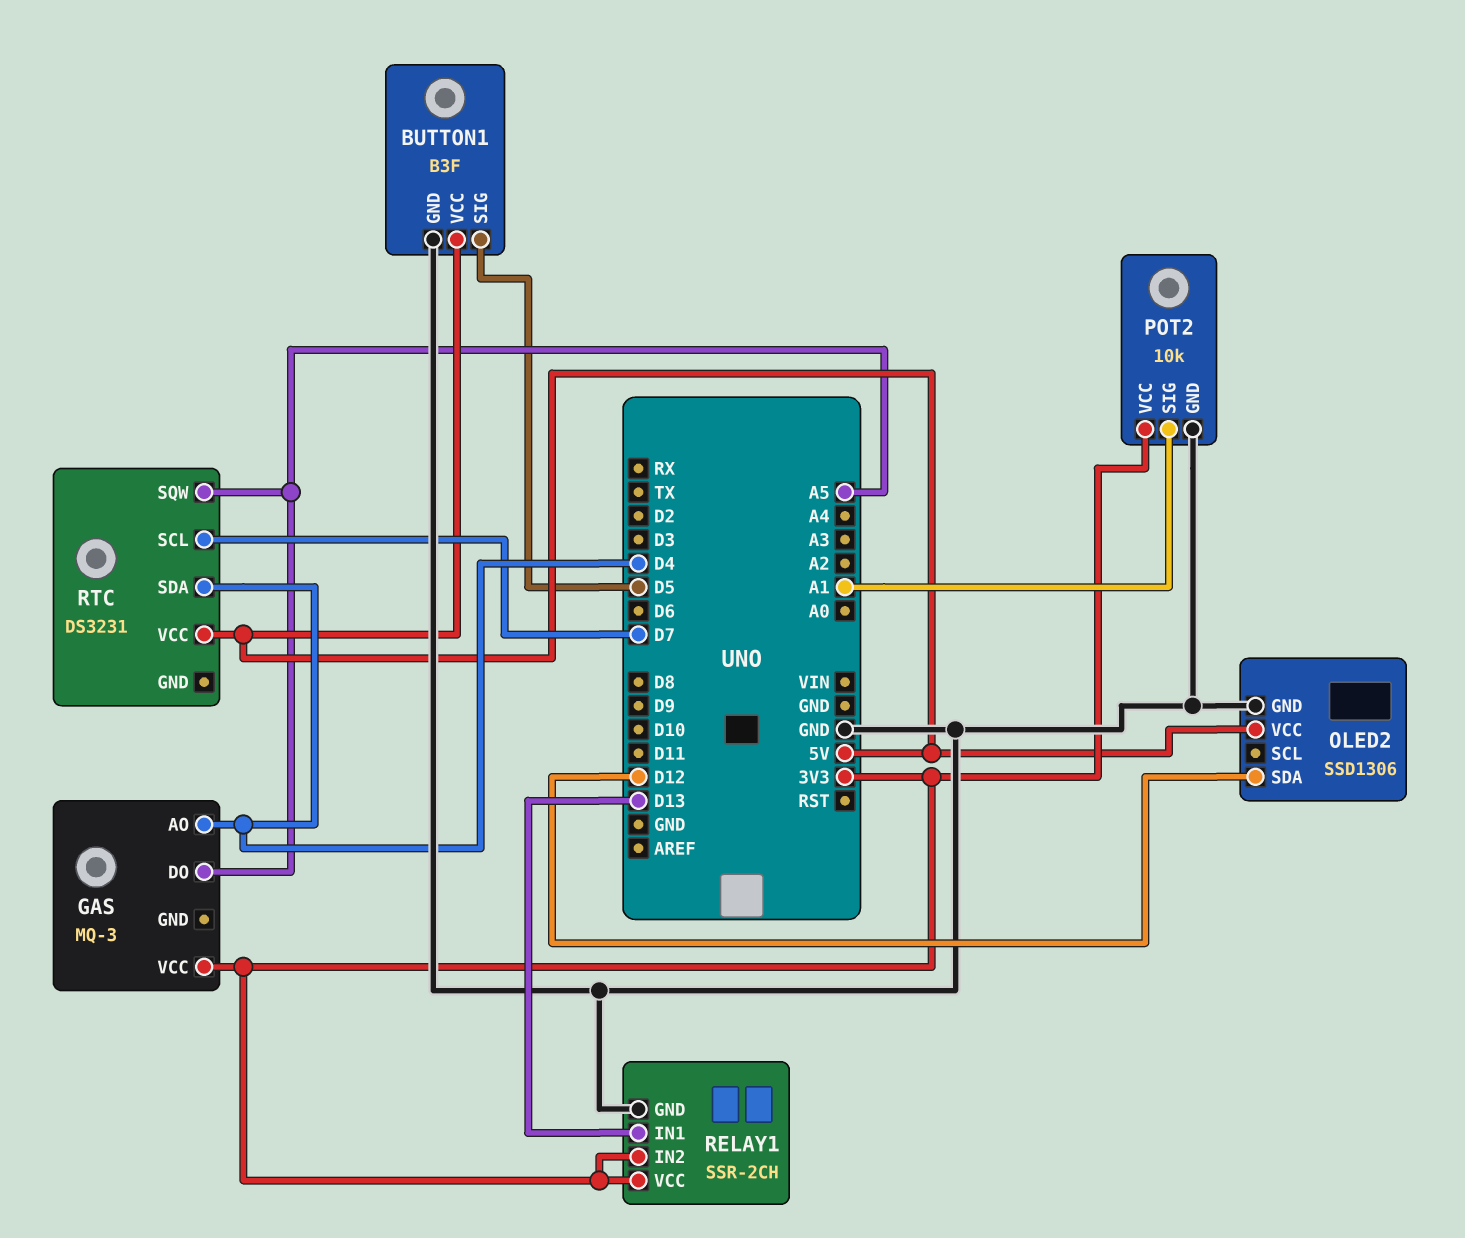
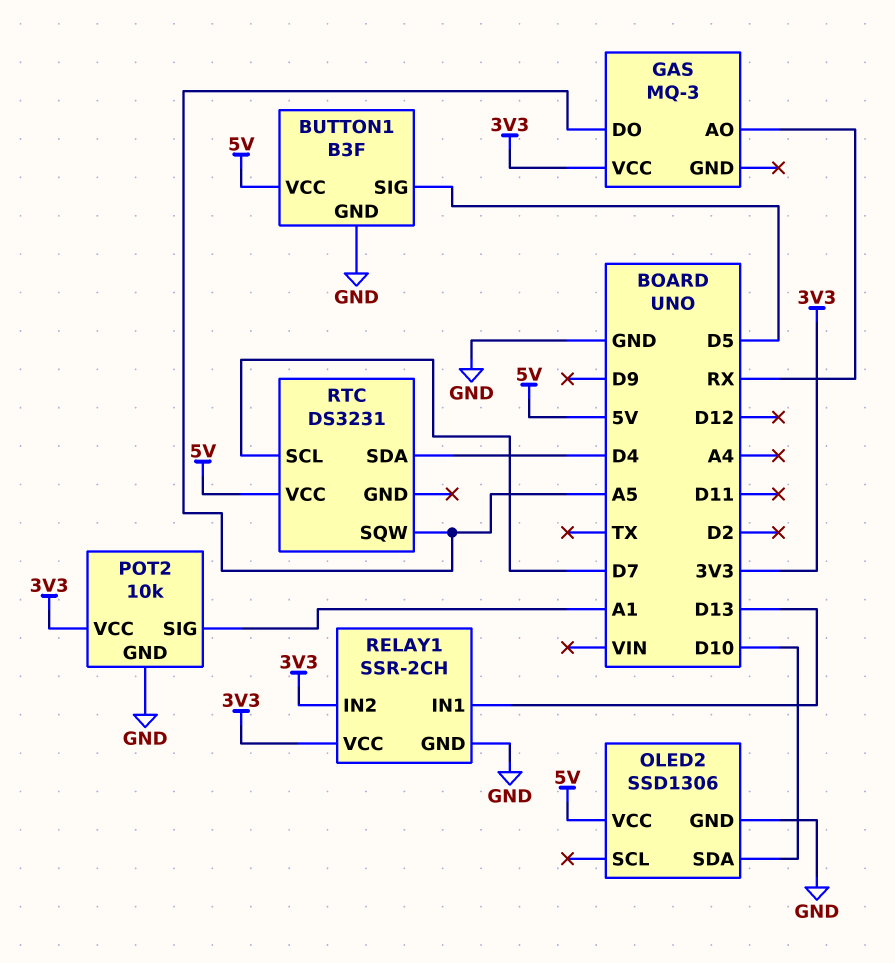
GAS pin AO: D4 -> RX
OLED2 pin SDA: D12 -> D10

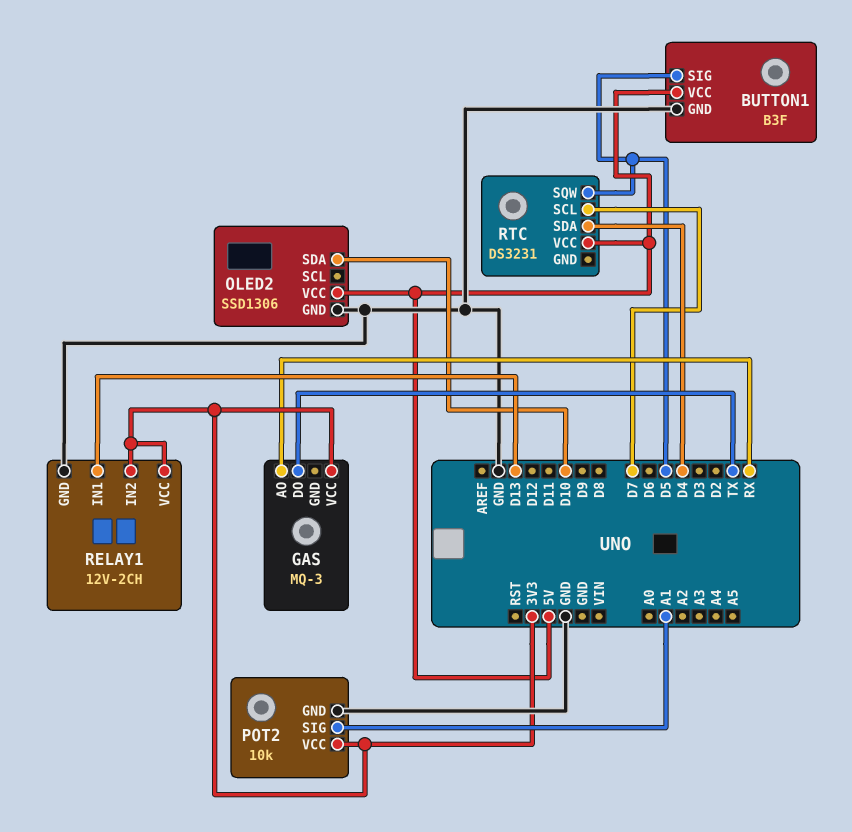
GAS pin DO: A5 -> TX
RELAY1: SSR-2CH -> 12V-2CH
RTC pin SQW: A5 -> D5

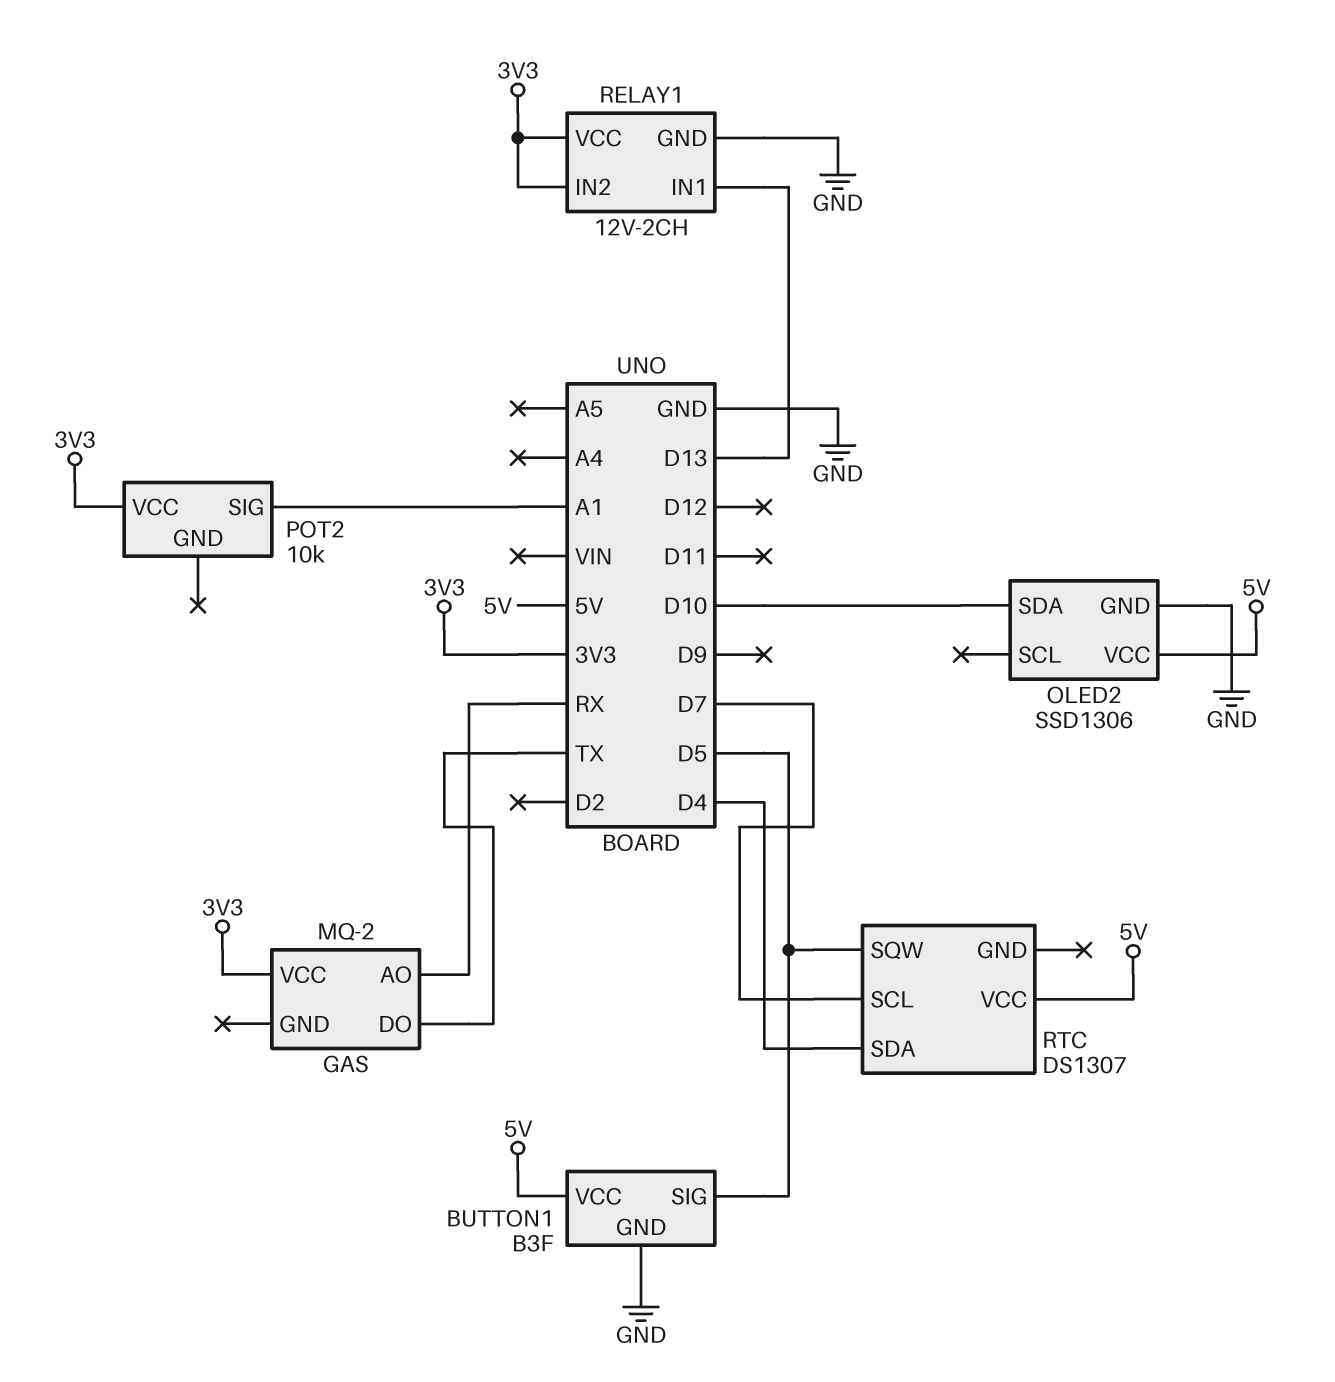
GAS: MQ-3 -> MQ-2
POT2 pin GND: GND -> none
RTC: DS3231 -> DS1307

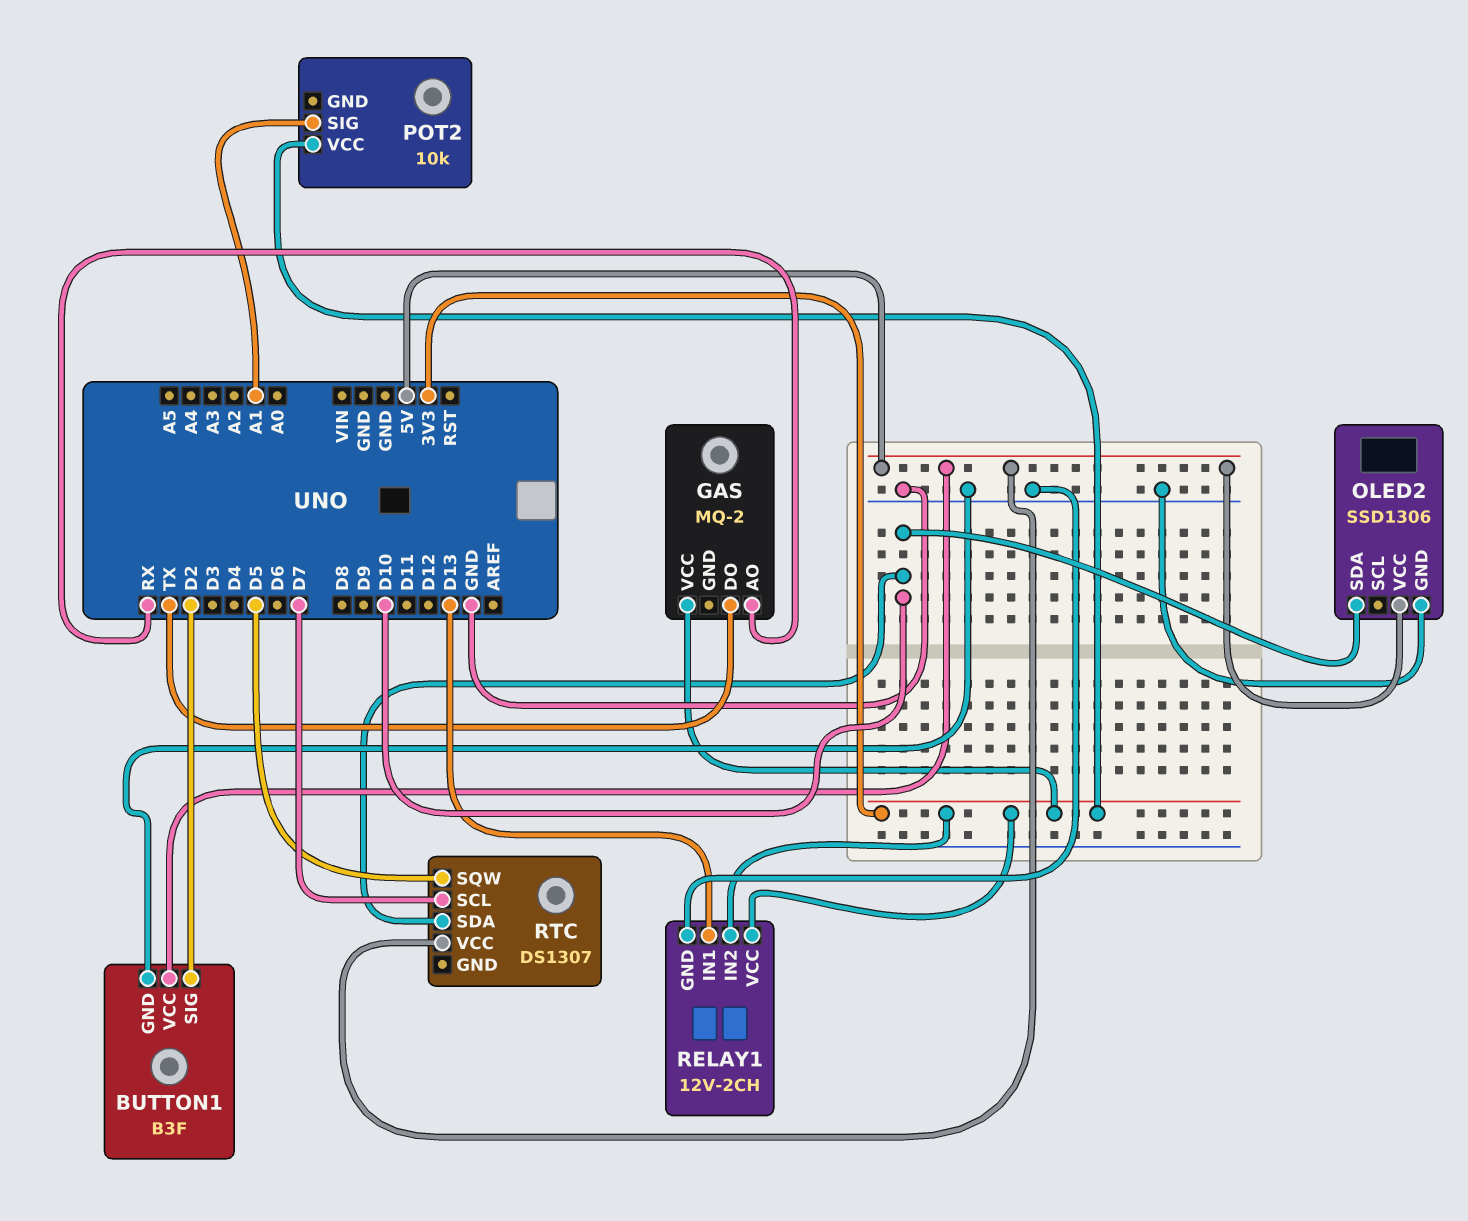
BUTTON1 pin SIG: D5 -> D2
RTC pin SDA: D4 -> D10

